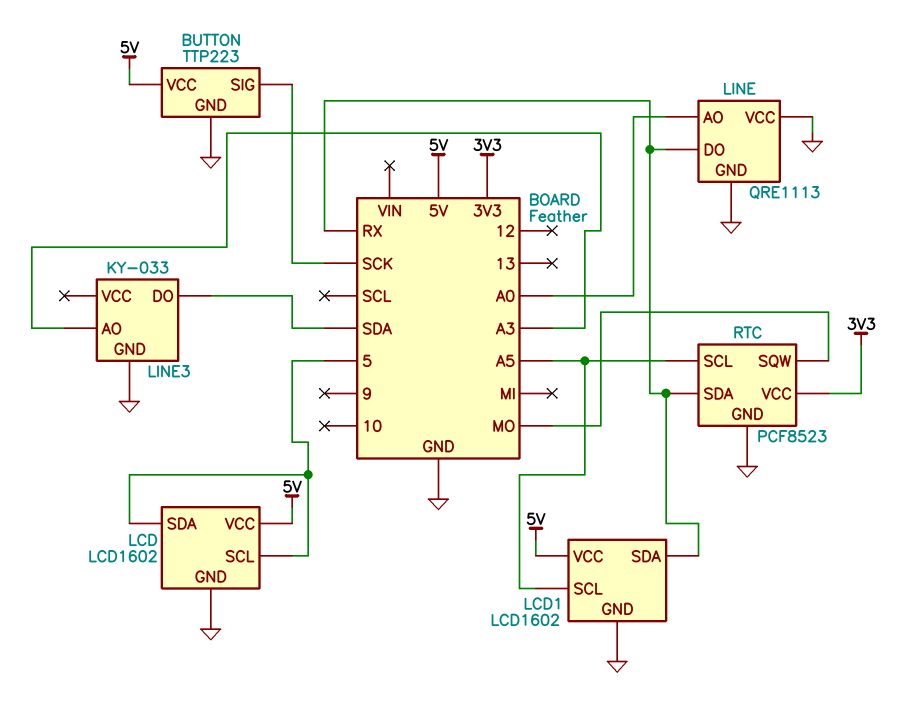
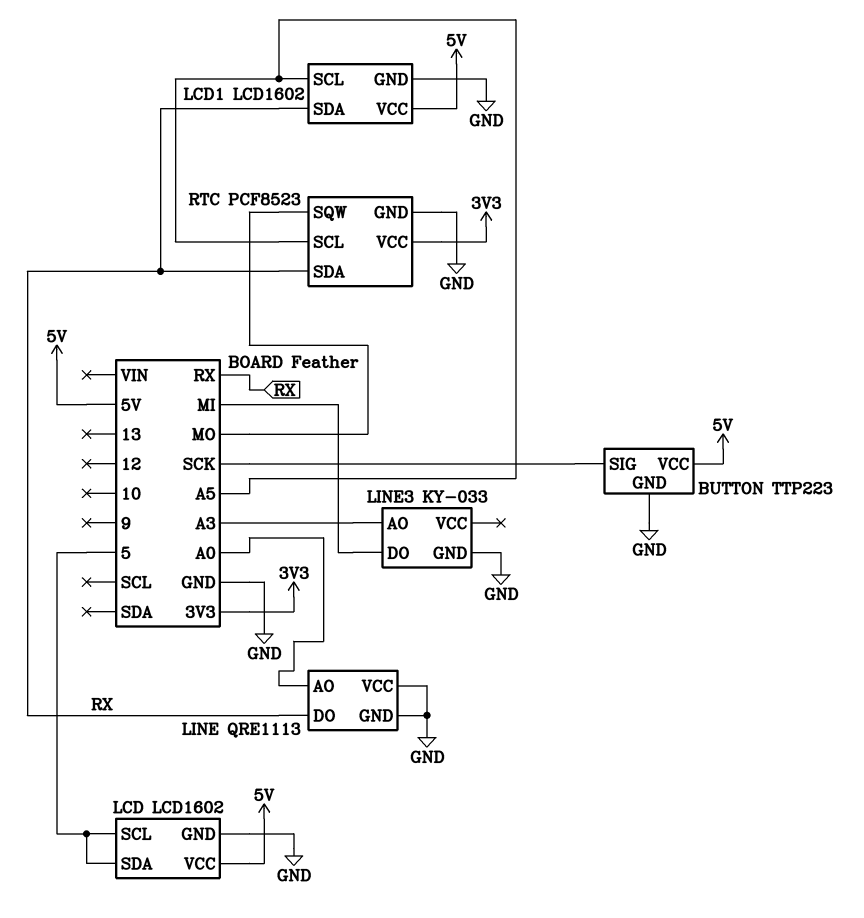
LINE3 pin DO: SDA -> MI

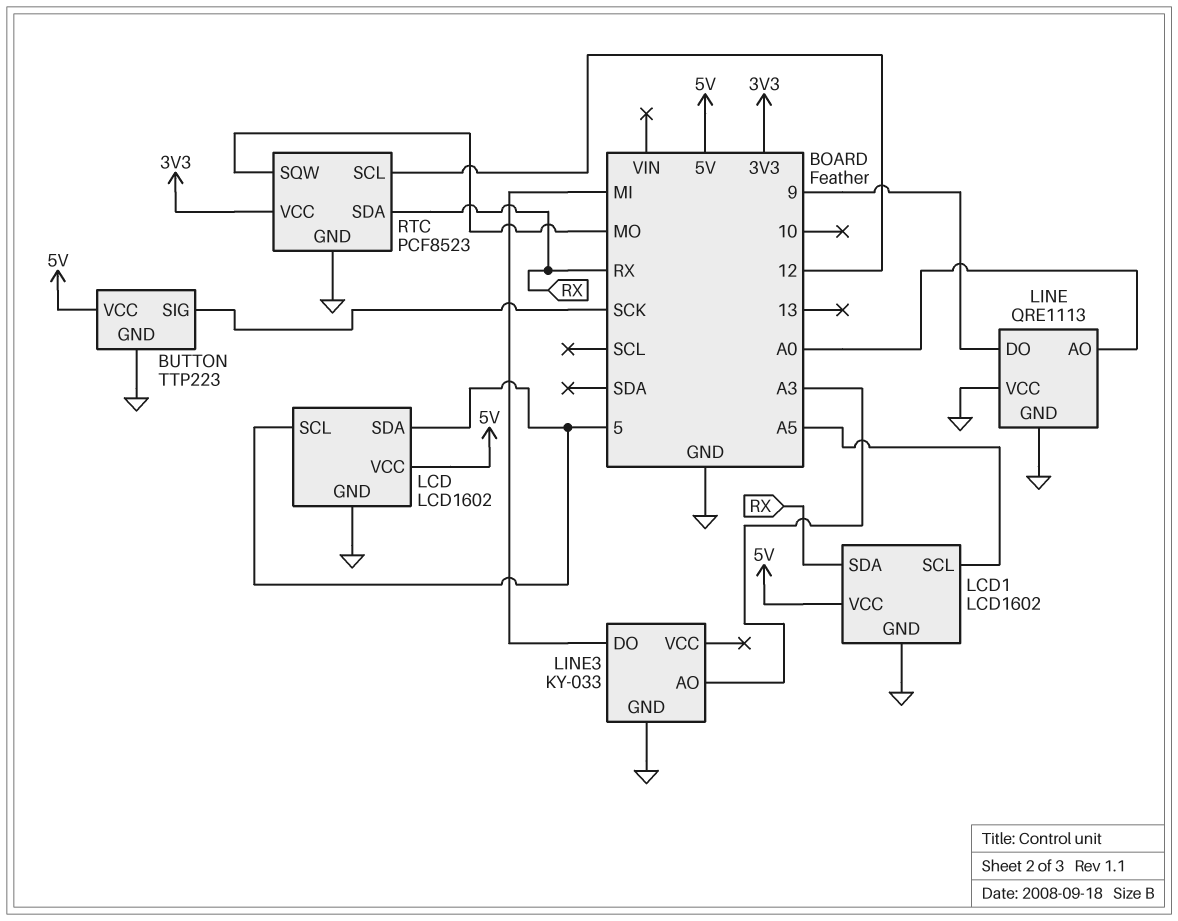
LINE pin DO: RX -> 9
RTC pin SCL: A5 -> 12

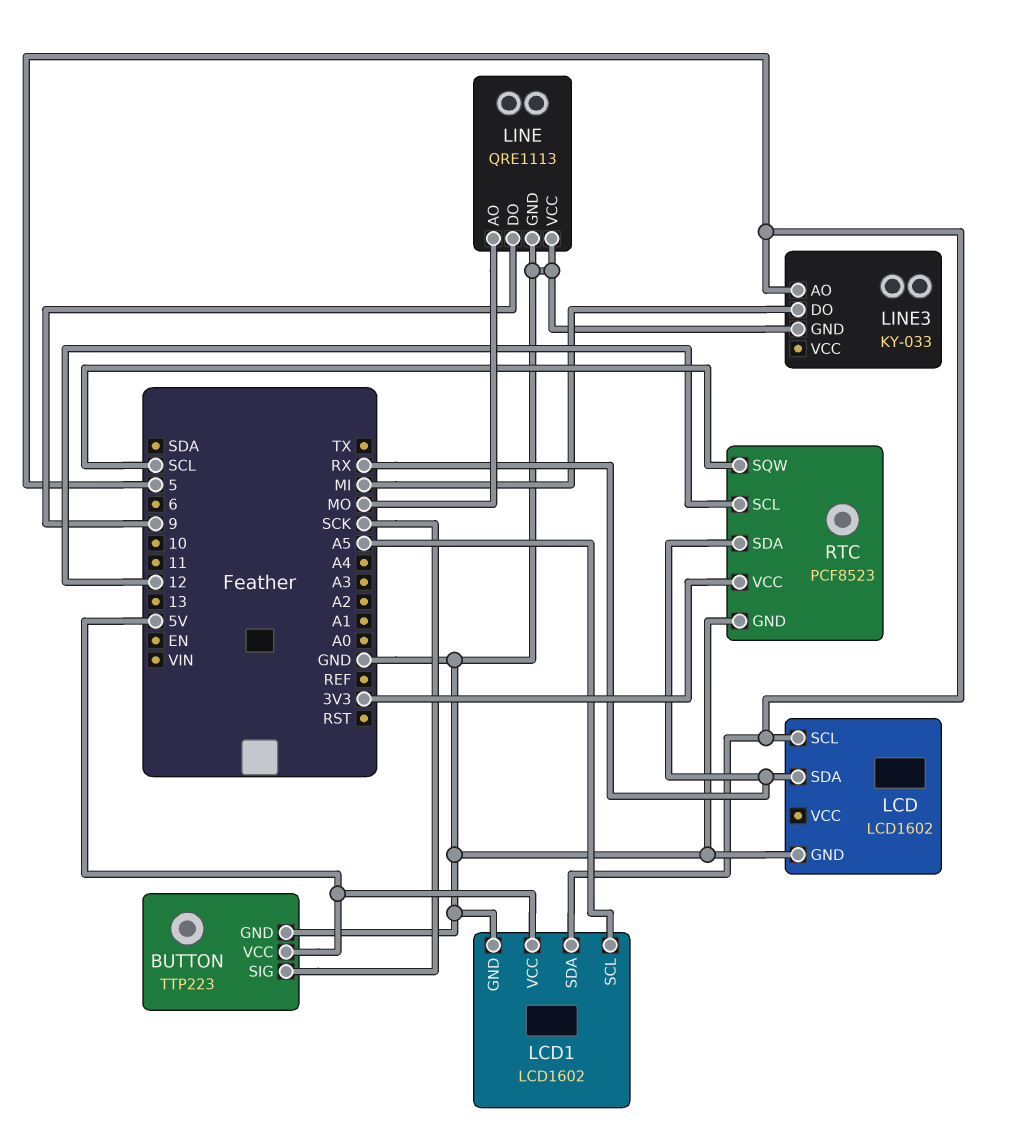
LCD pin SDA: 5 -> RX
LCD pin VCC: 5V -> none
LCD1 pin SDA: RX -> 5
LINE pin AO: A0 -> MO
LINE3 pin AO: A3 -> 5
RTC pin SQW: MO -> SCL

